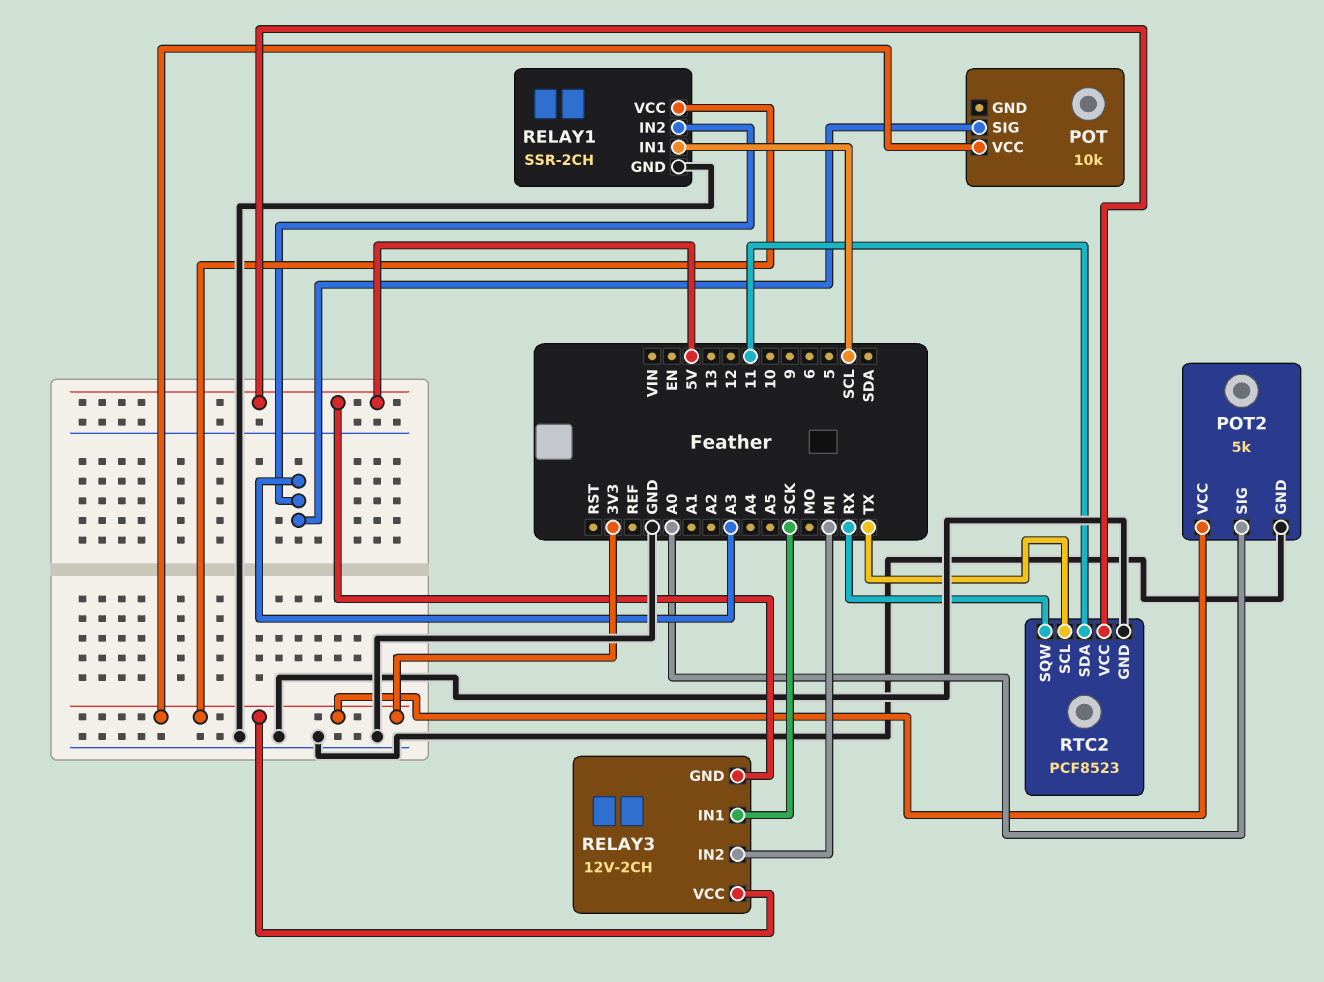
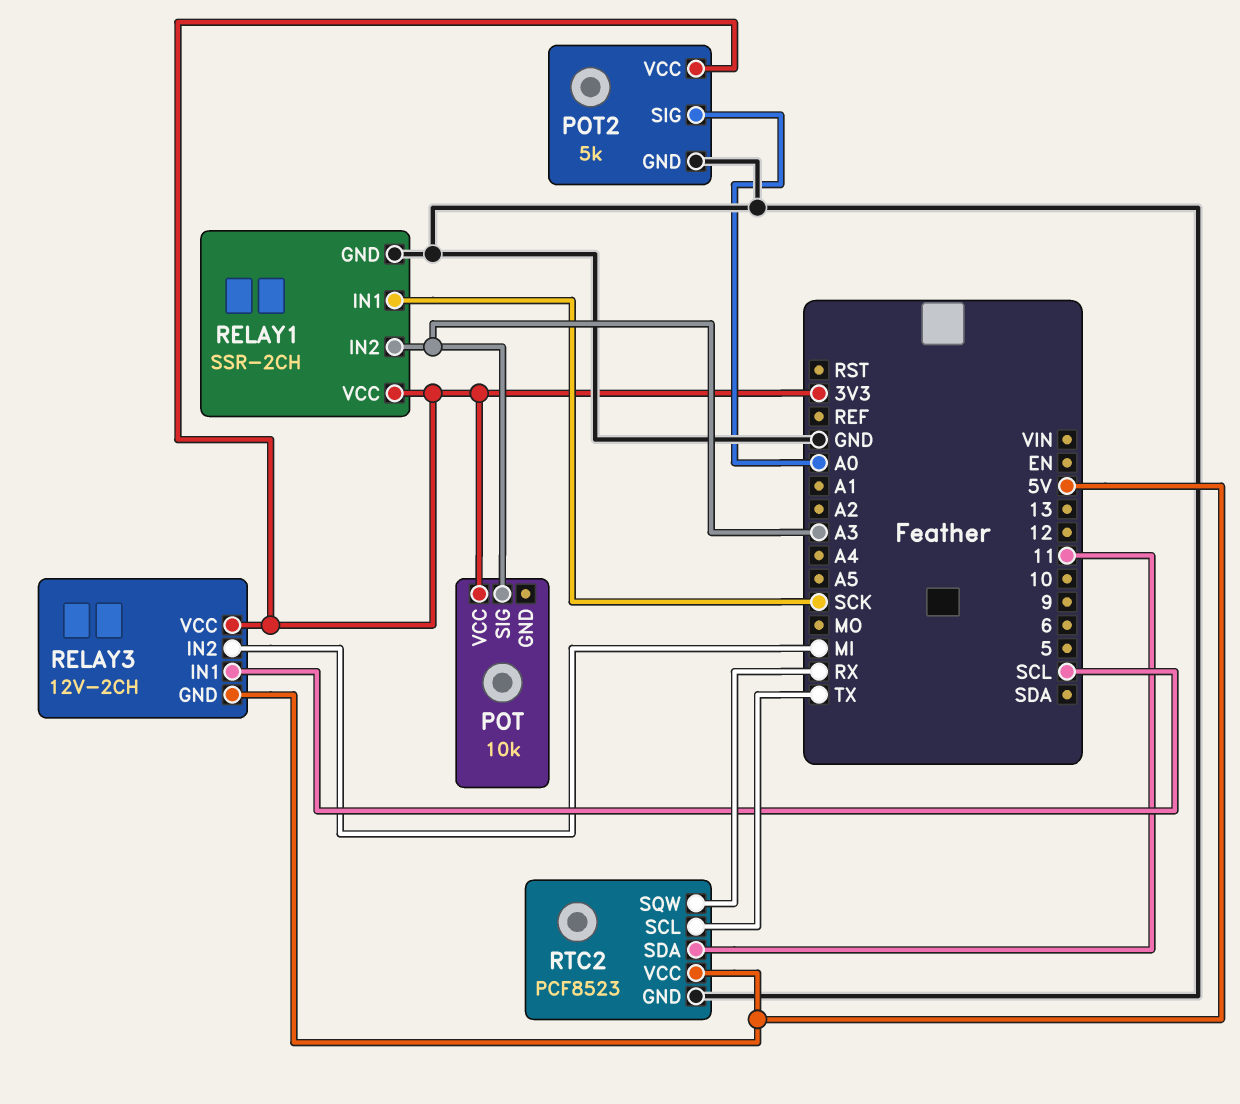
RELAY1 pin IN1: SCL -> SCK
RELAY3 pin IN1: SCK -> SCL

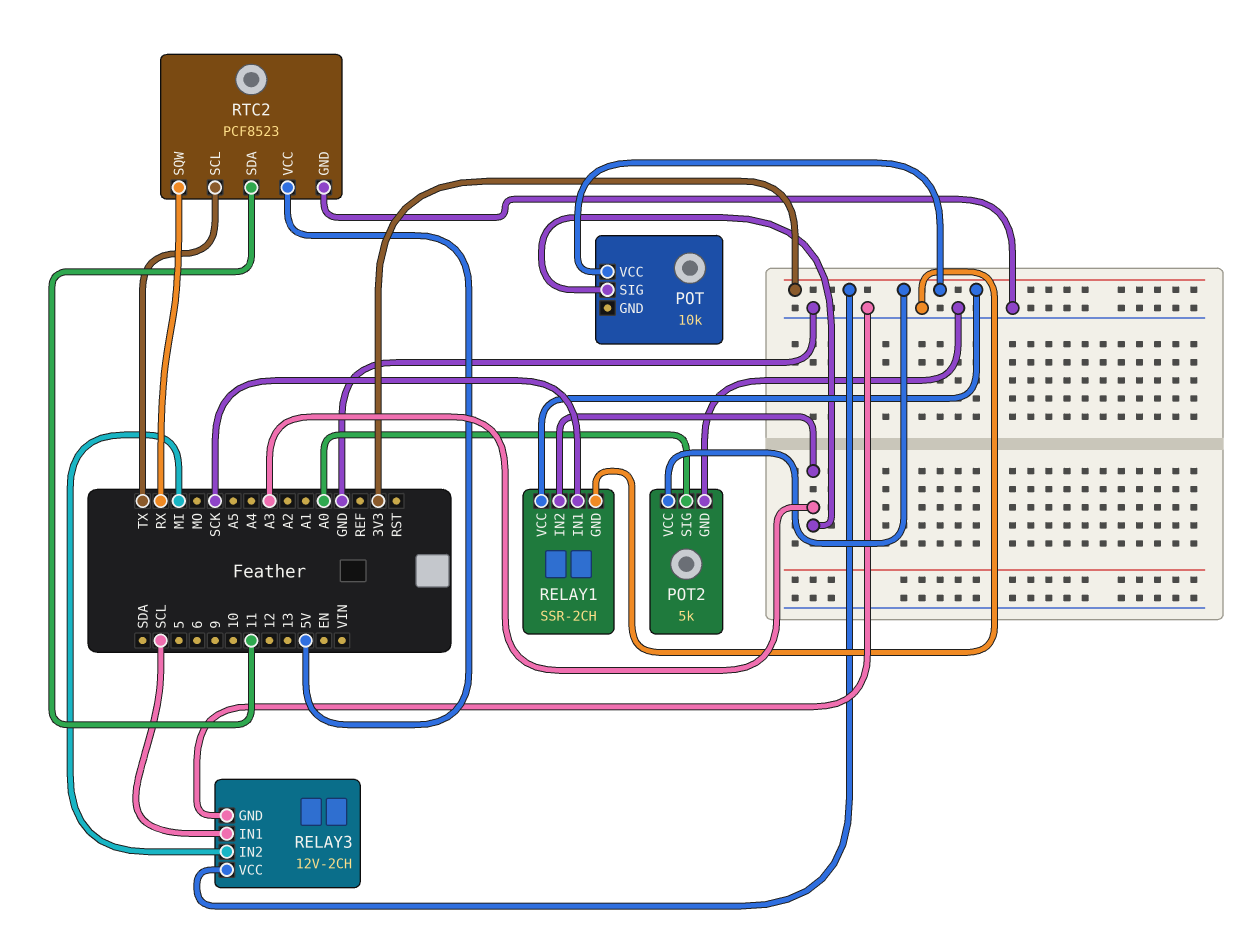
RELAY3 pin GND: 5V -> GND

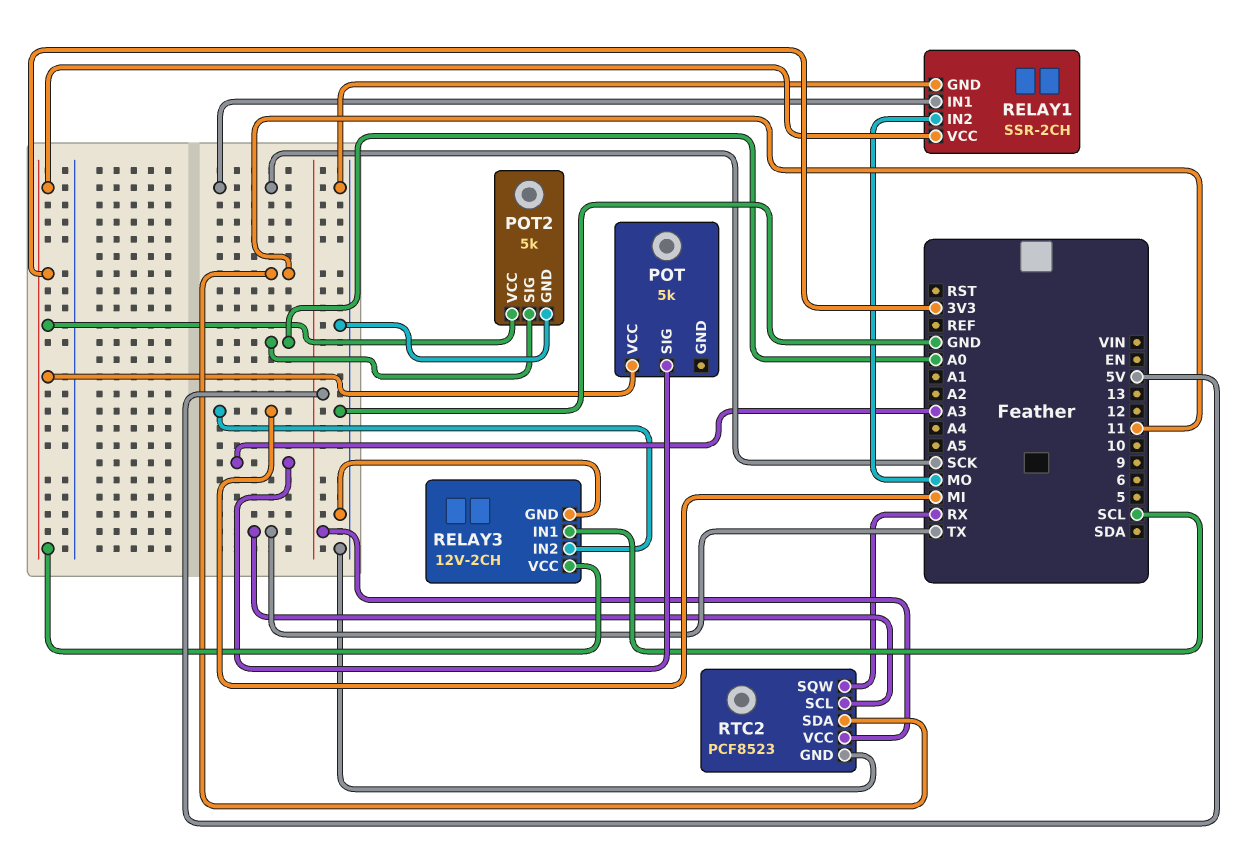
POT: 10k -> 5k
RELAY1 pin IN2: A3 -> MO

